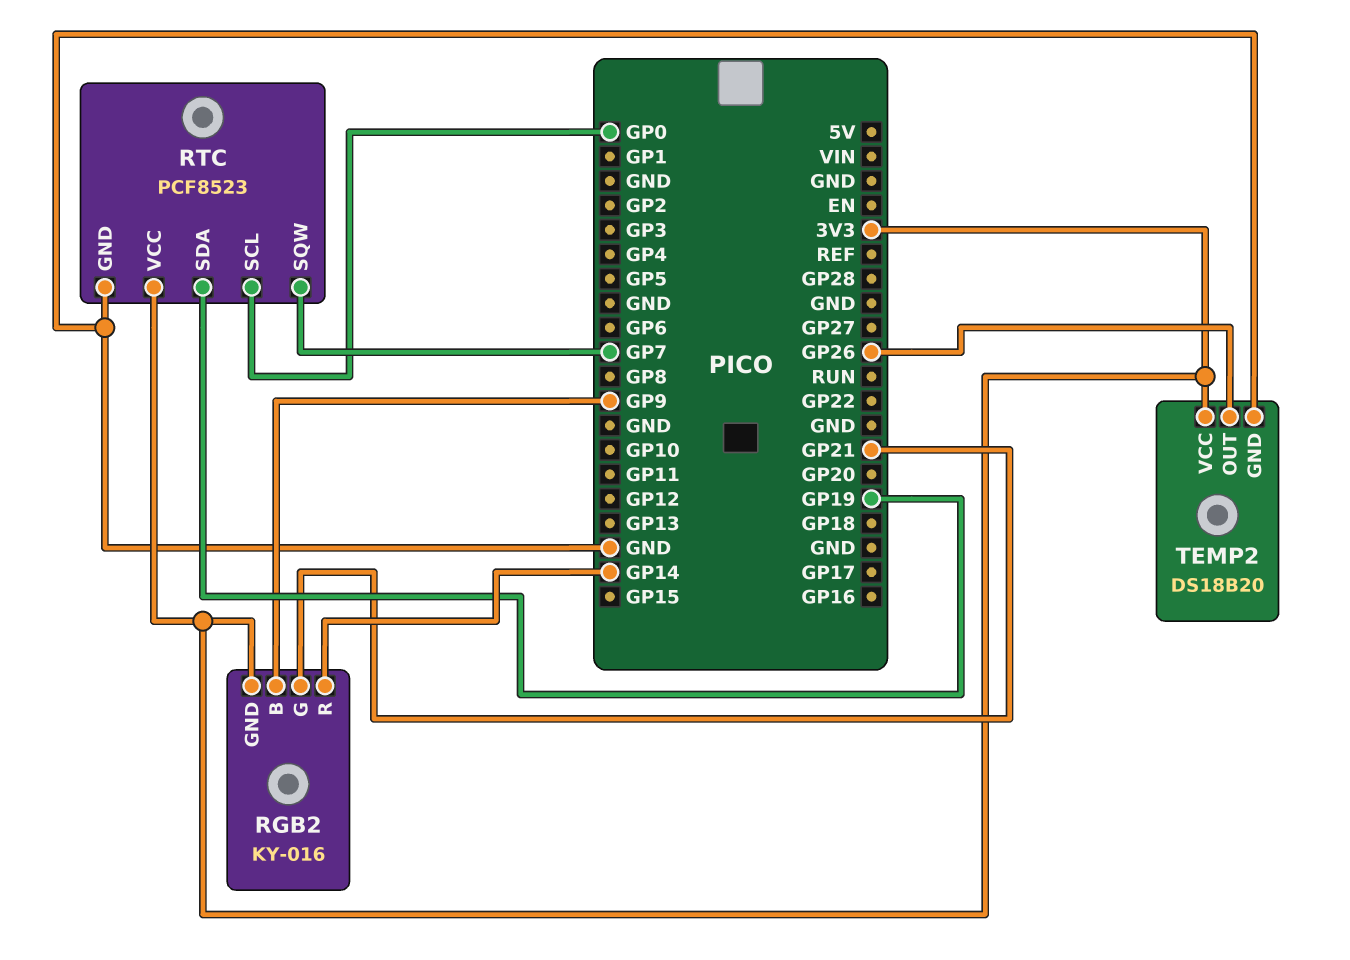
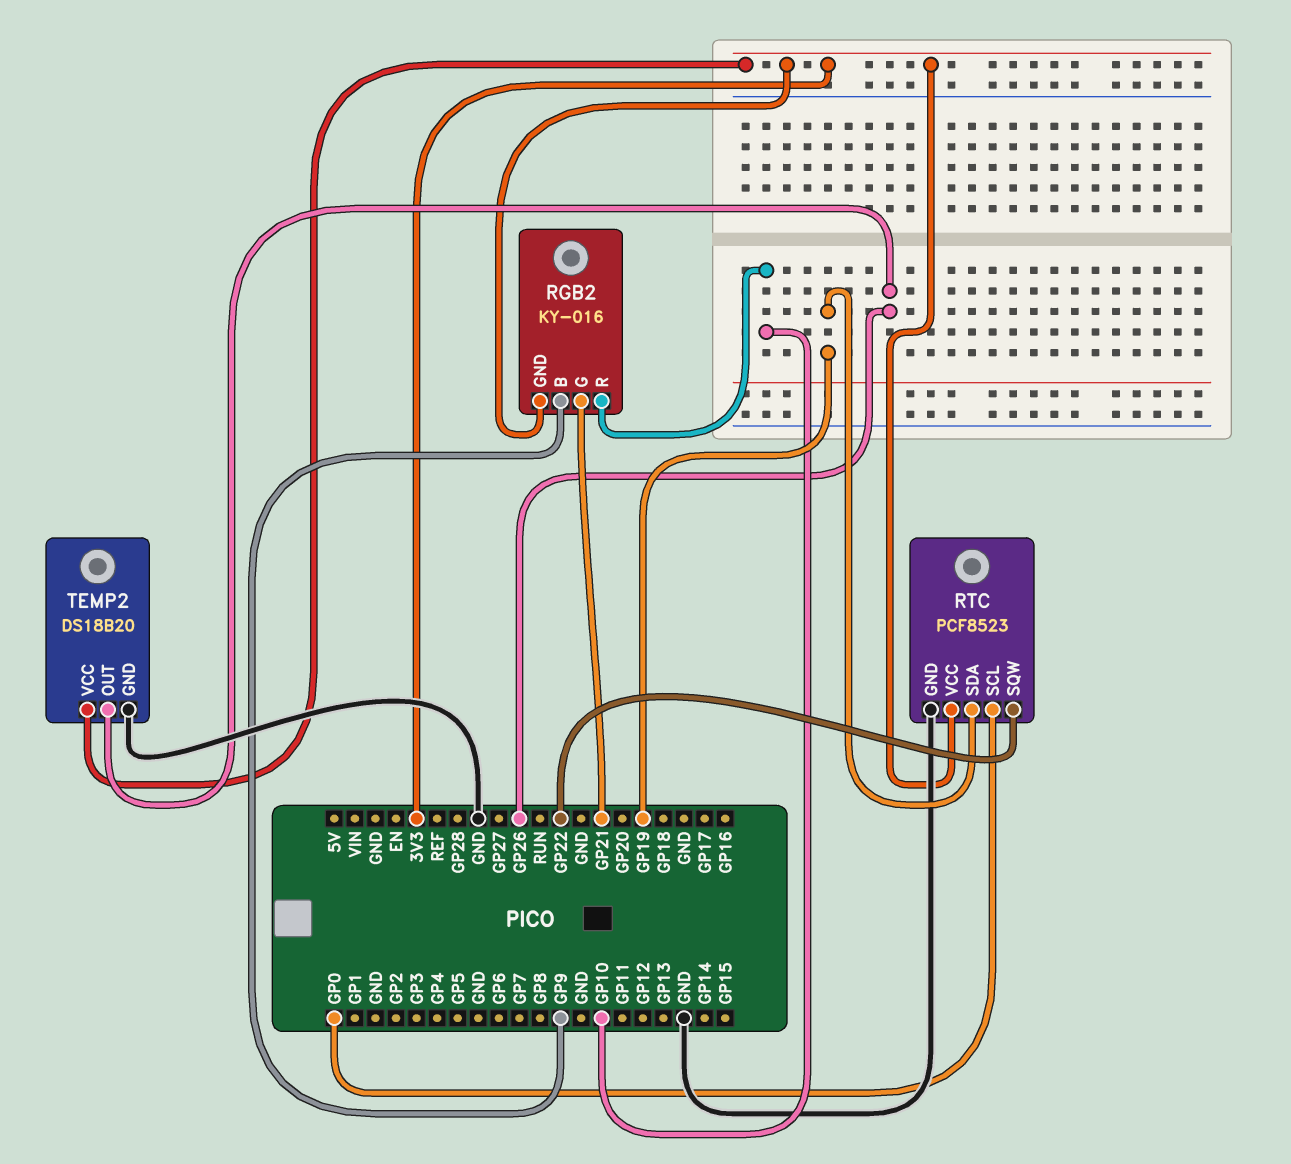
RGB2 pin R: GP14 -> GP10
RTC pin SQW: GP7 -> GP22

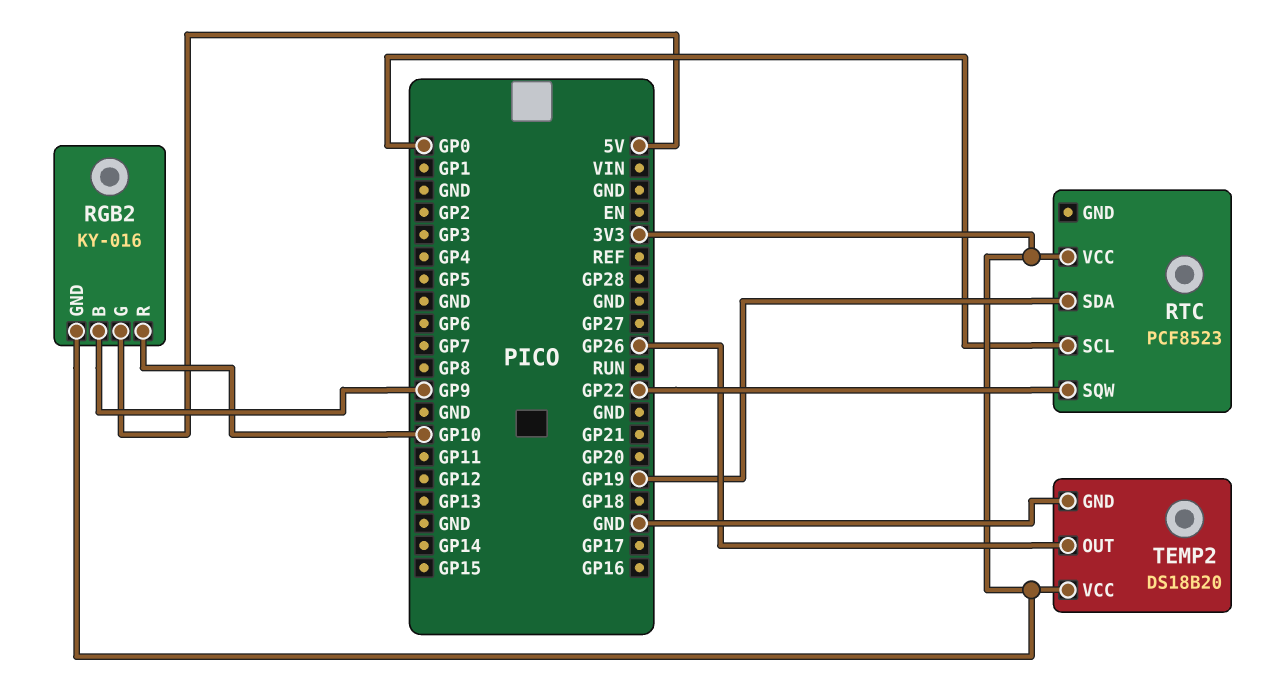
RGB2 pin G: GP21 -> 5V
RTC pin GND: GND -> none

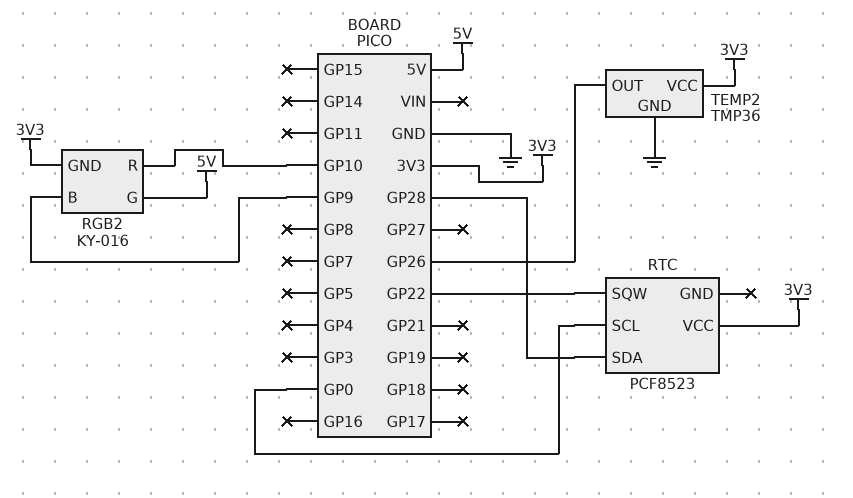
RTC pin SDA: GP19 -> GP28
TEMP2: DS18B20 -> TMP36

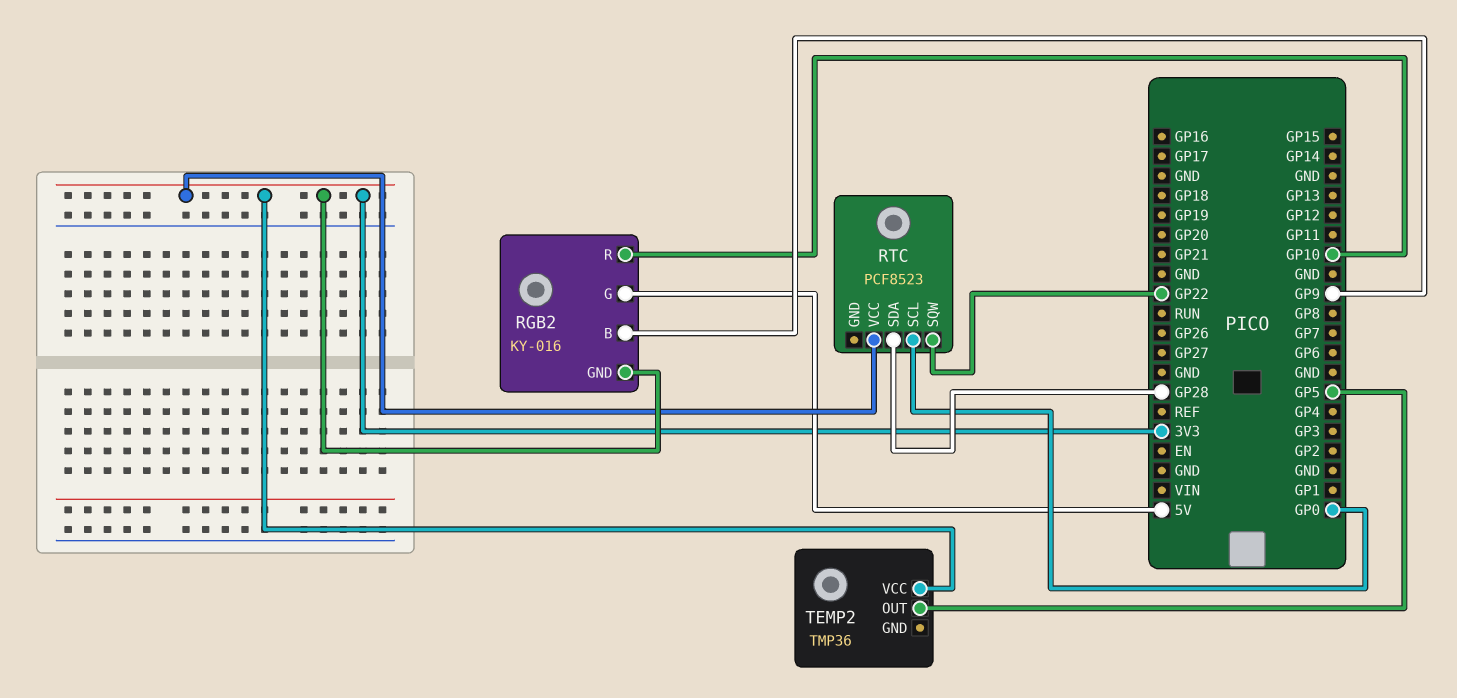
TEMP2 pin GND: GND -> none
TEMP2 pin OUT: GP26 -> GP5

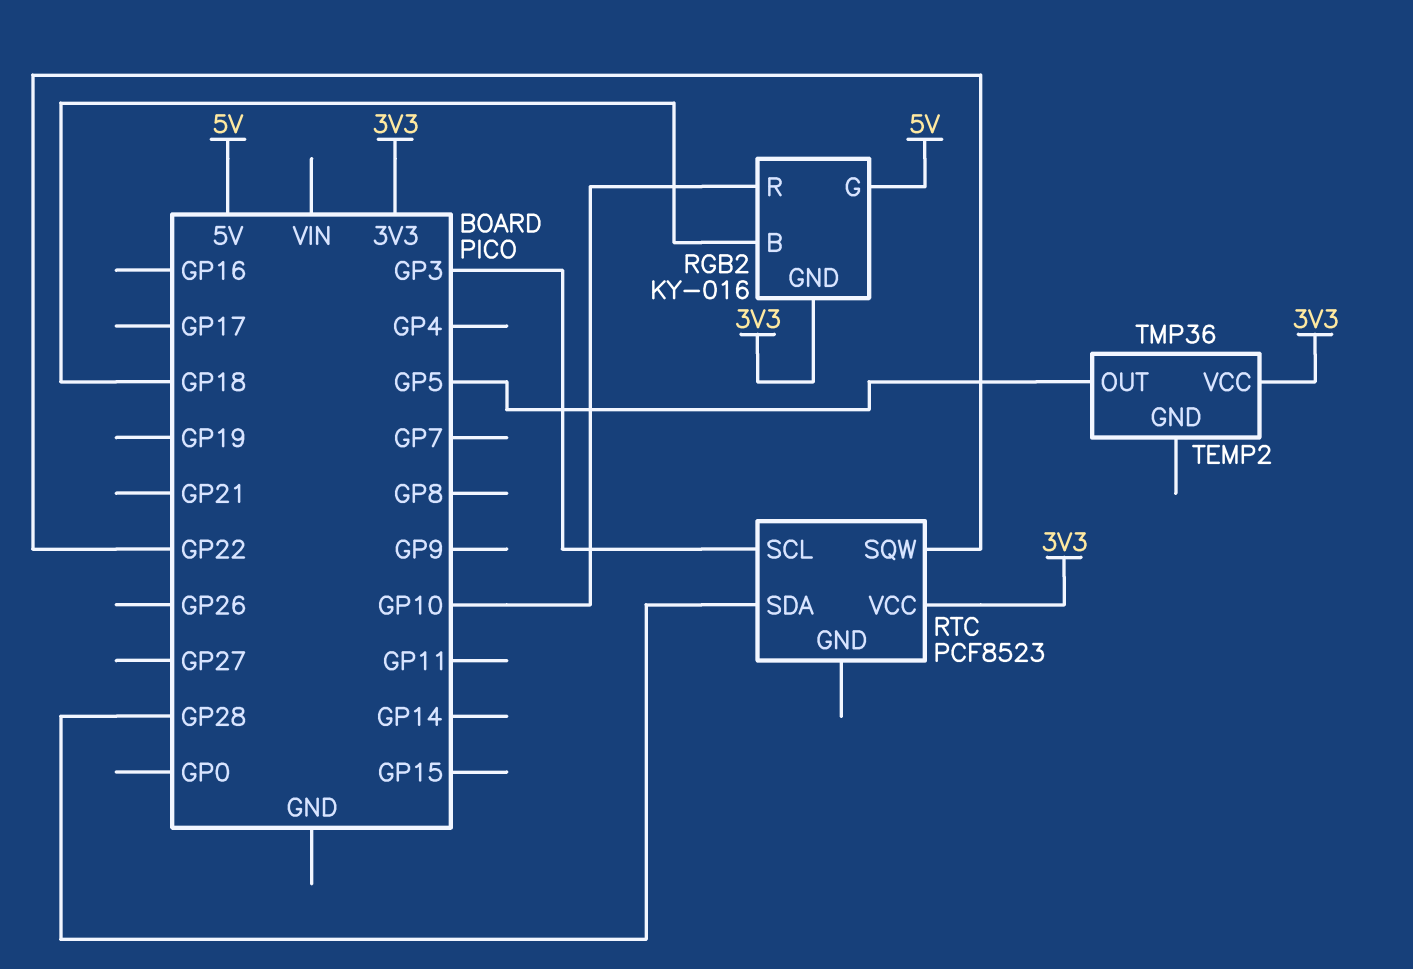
RGB2 pin B: GP9 -> GP18
RTC pin SCL: GP0 -> GP3

